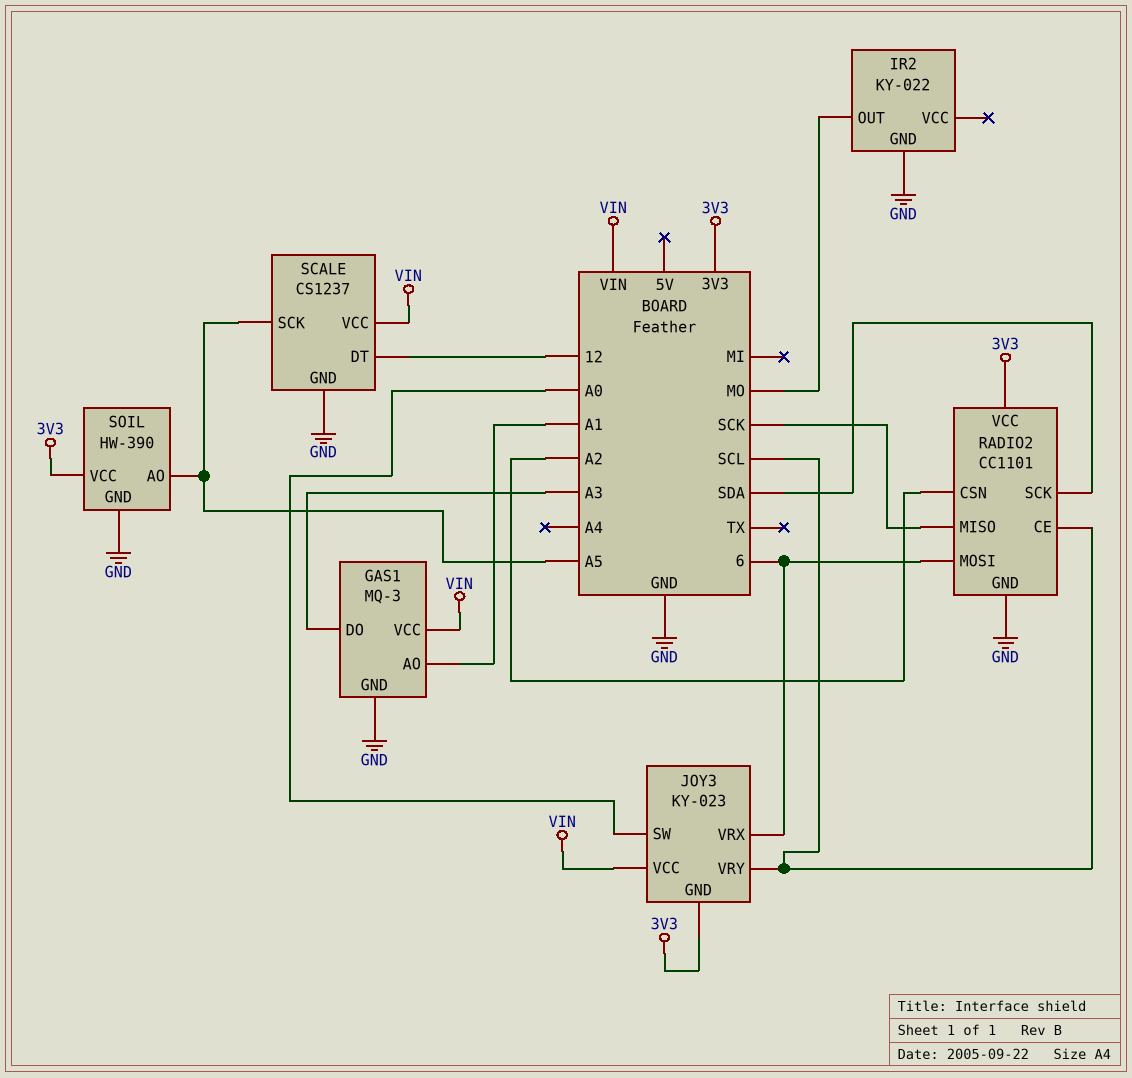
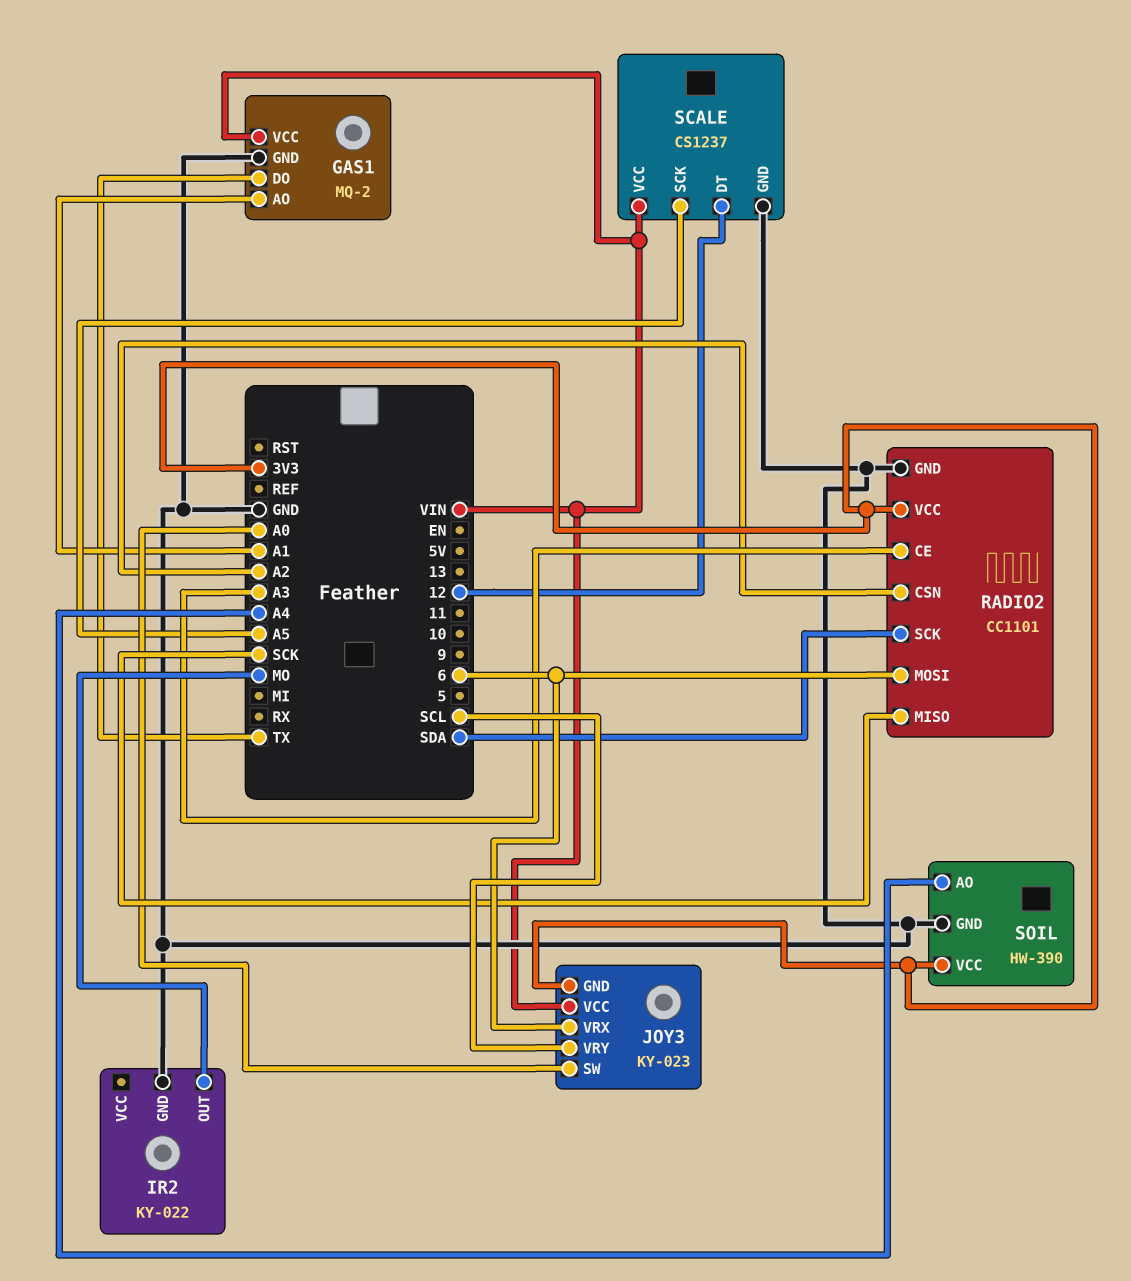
GAS1: MQ-3 -> MQ-2
GAS1 pin DO: A3 -> TX
RADIO2 pin CE: SCL -> A3
SOIL pin AO: A5 -> A4

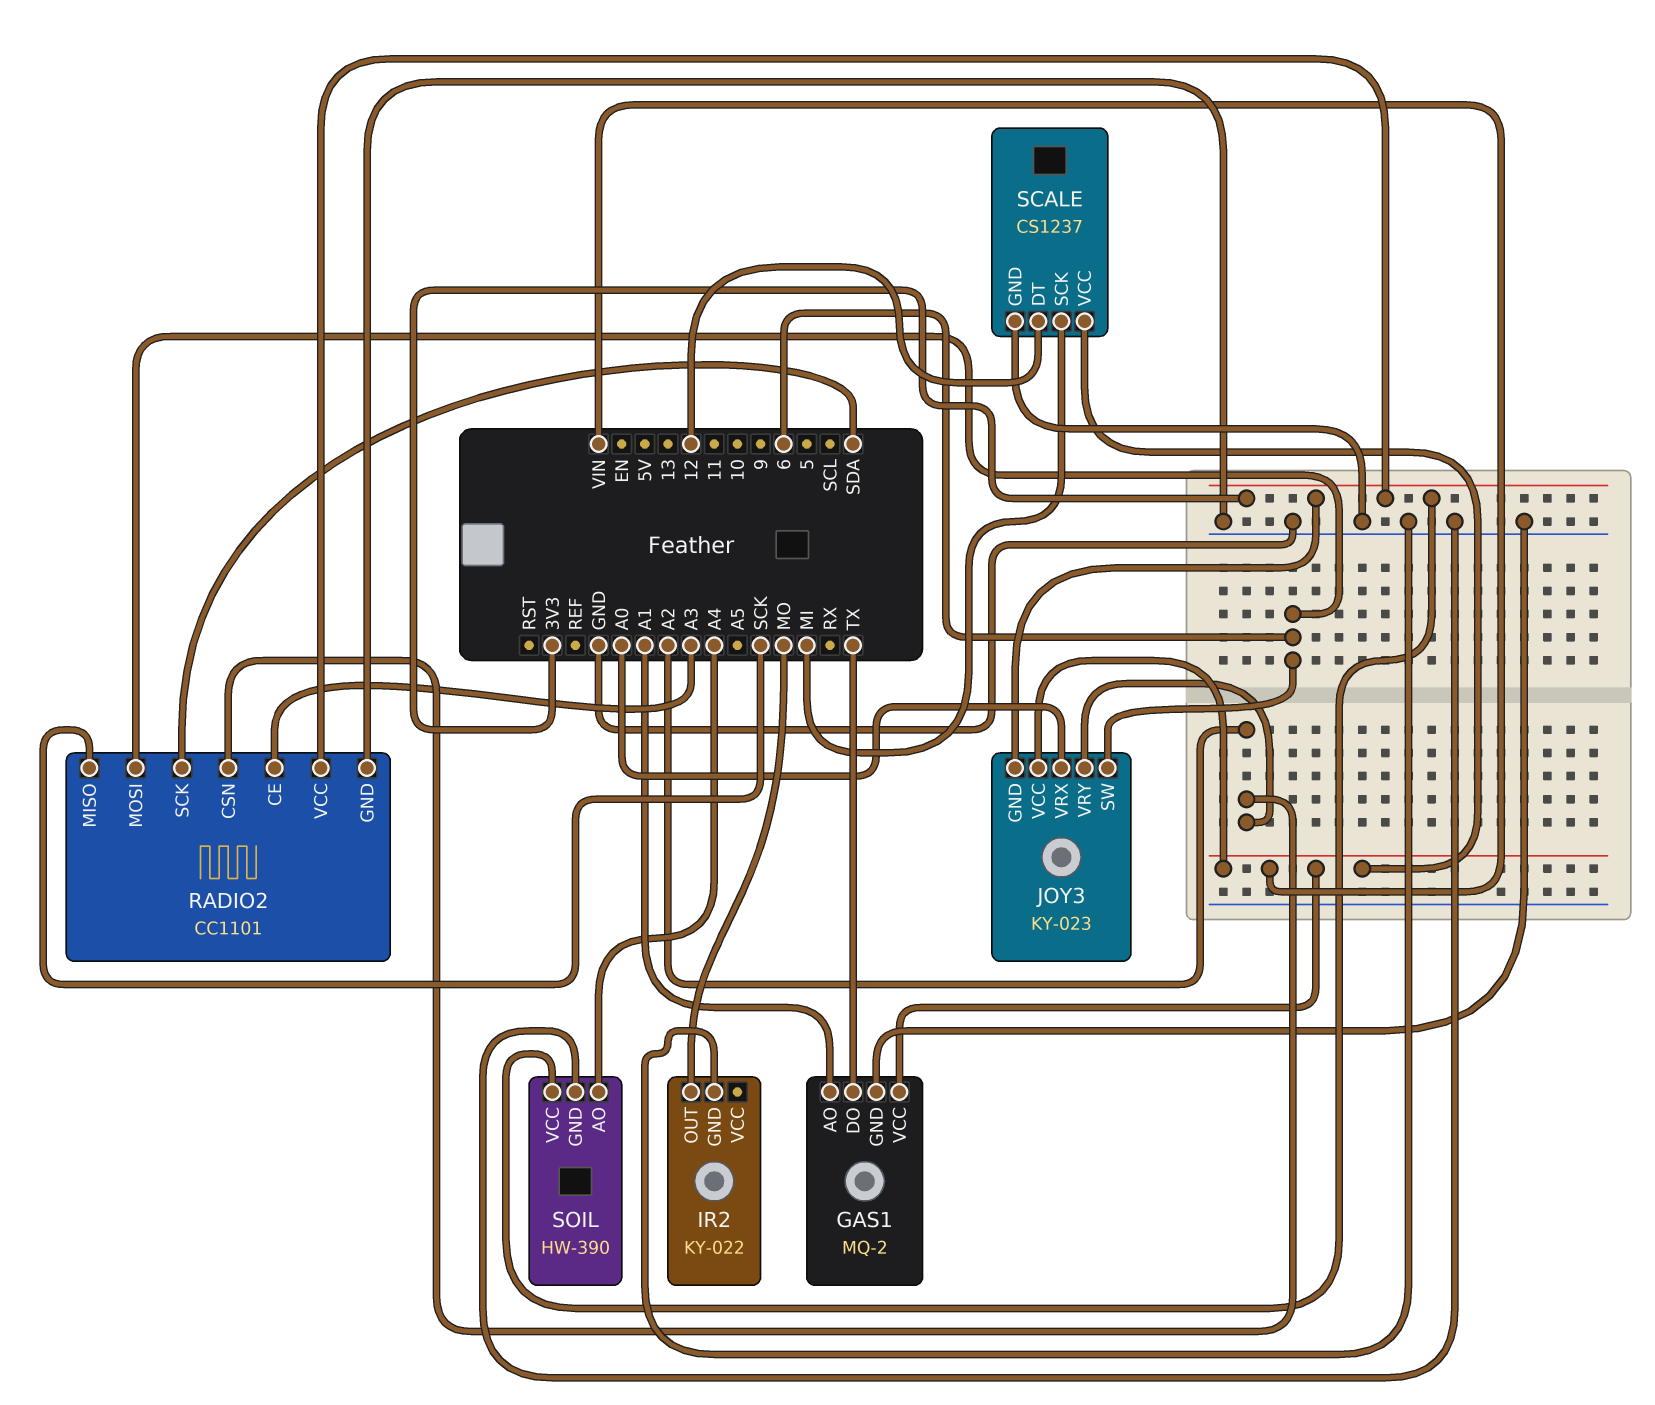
JOY3 pin SW: A0 -> 6
JOY3 pin VRX: 6 -> A0
JOY3 pin VRY: SCL -> A2
SCALE pin SCK: A5 -> MI

